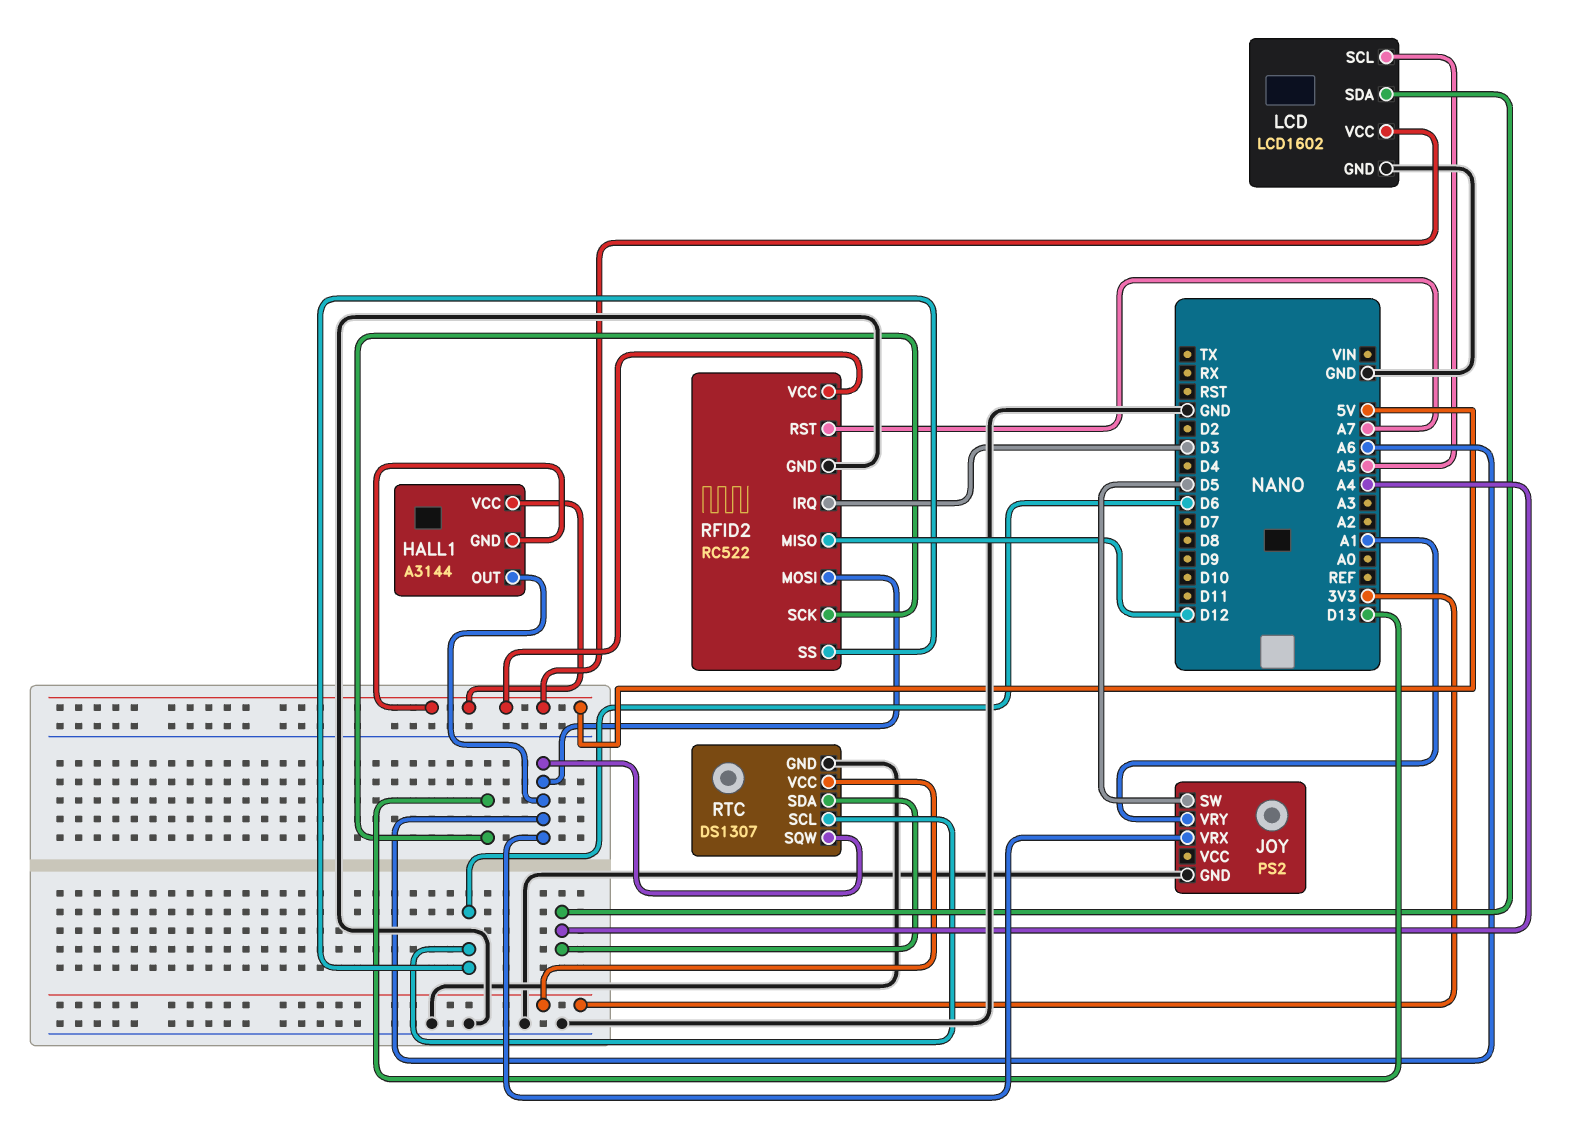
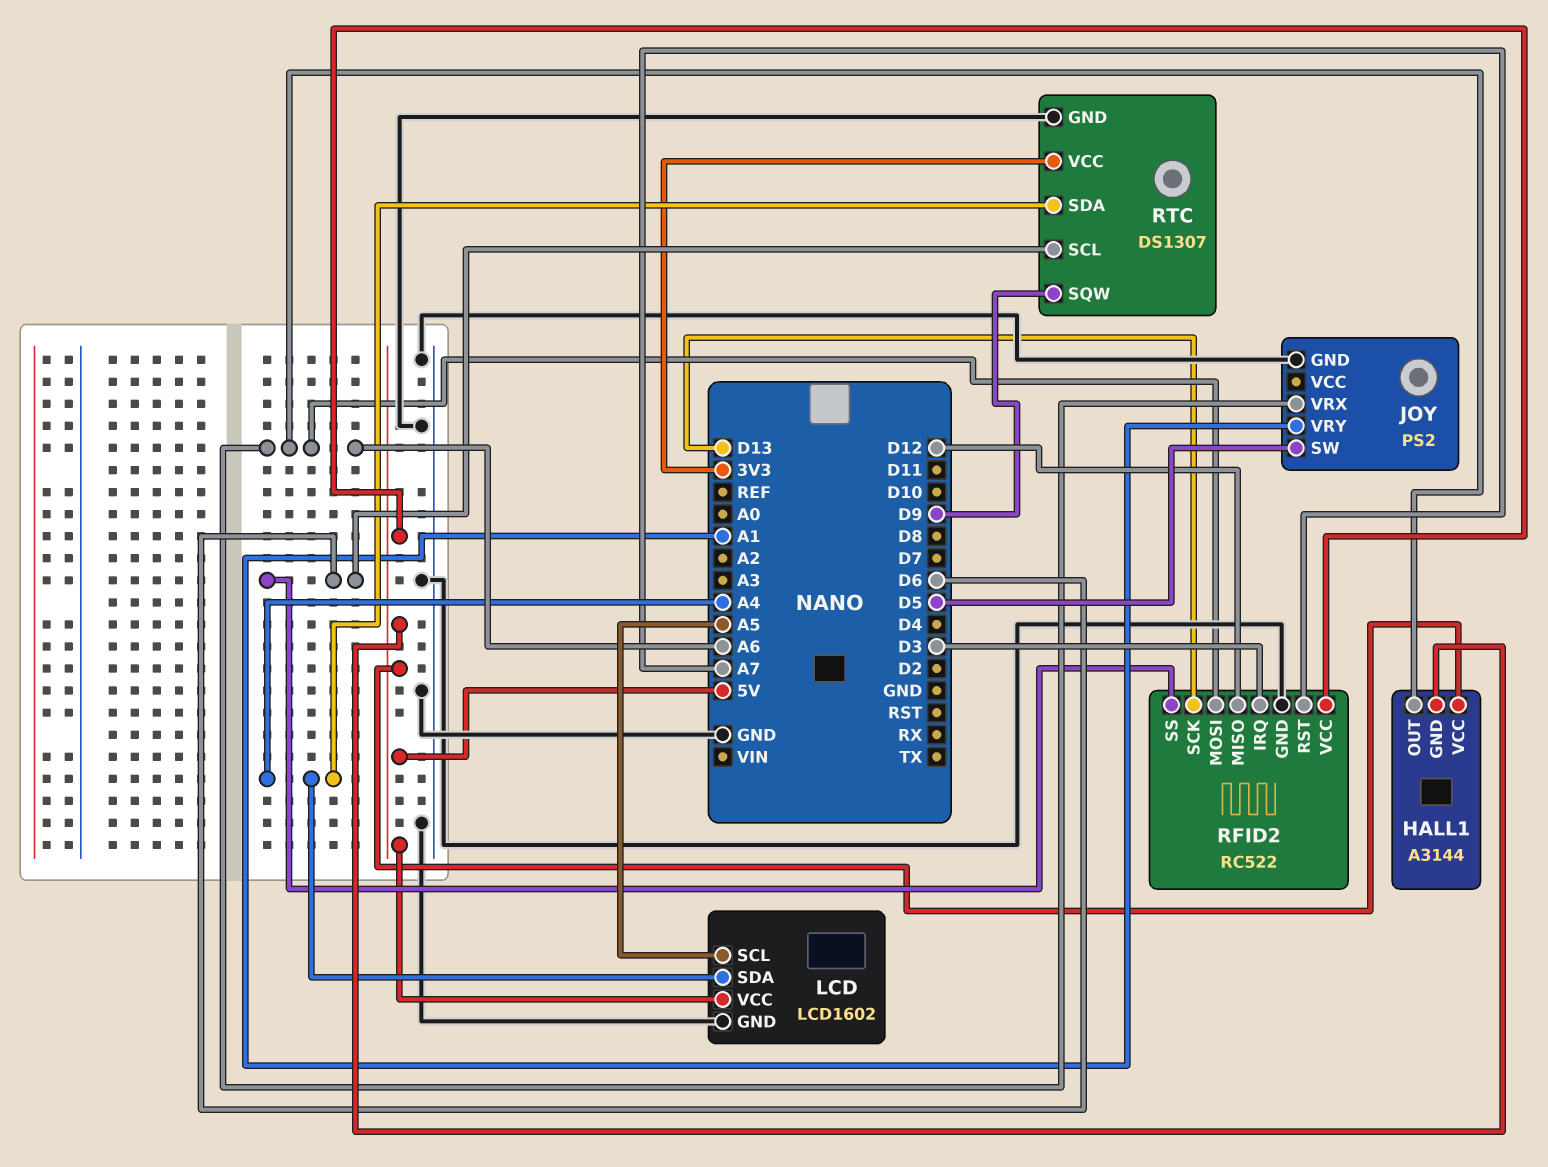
RTC pin SQW: A6 -> D9

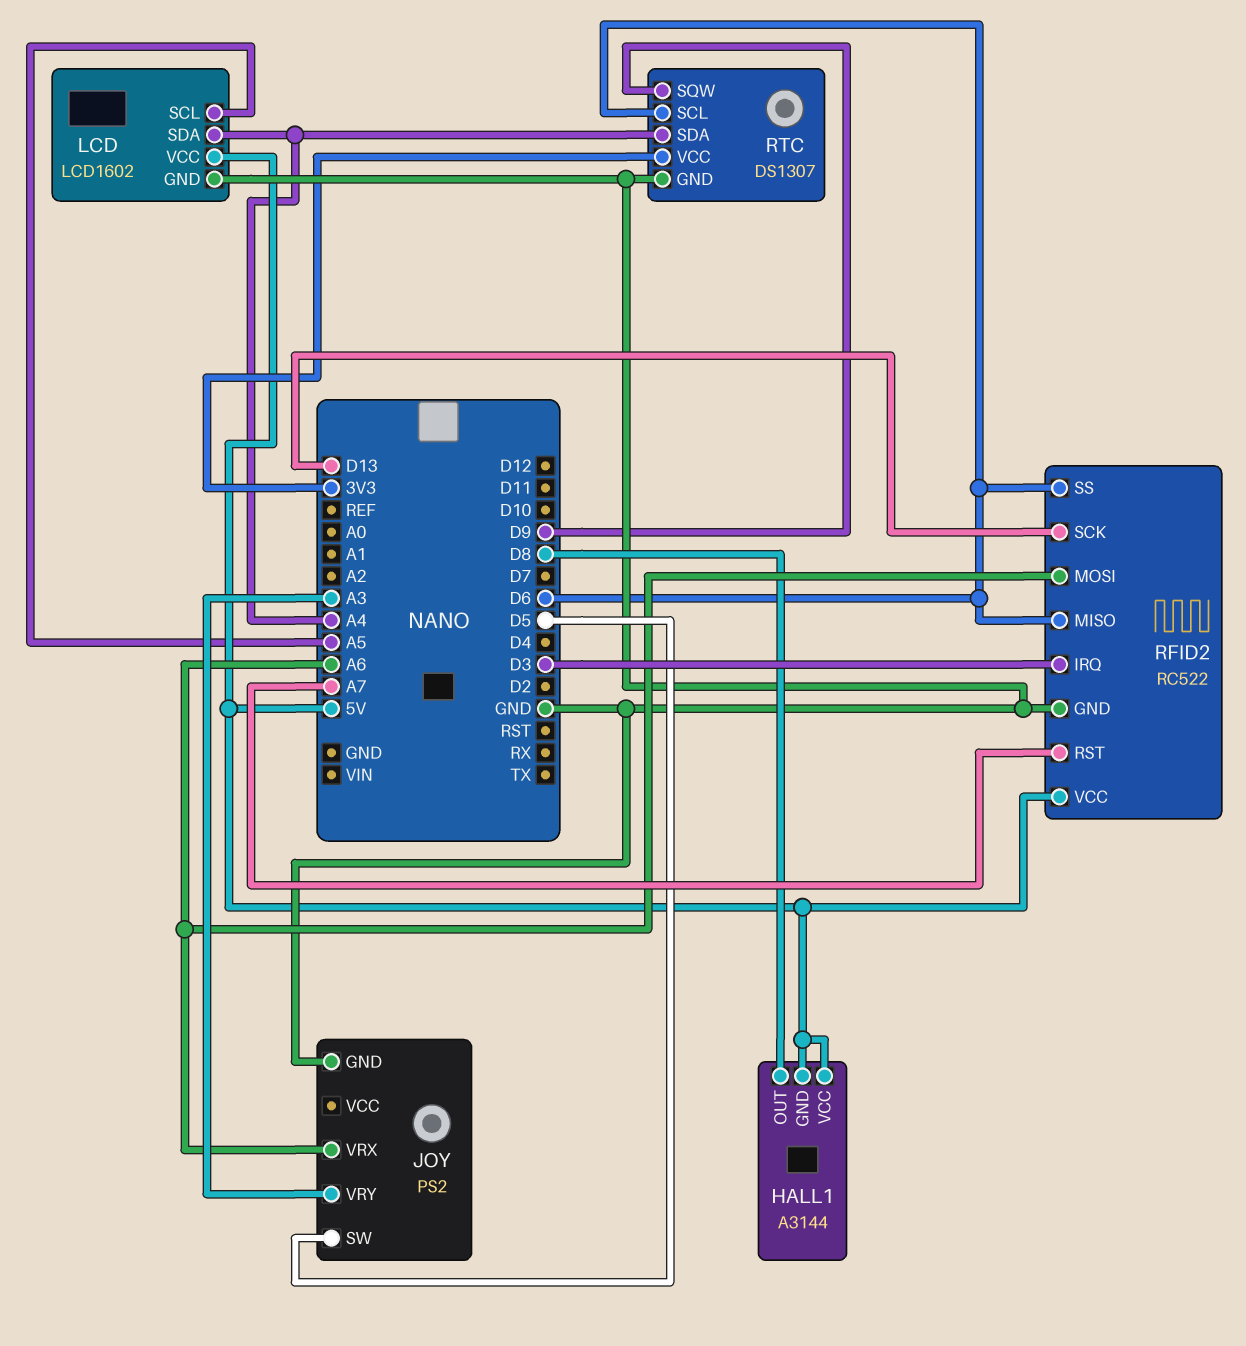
HALL1 pin OUT: A6 -> D8
JOY pin VRY: A1 -> A3
RFID2 pin MISO: D12 -> D6

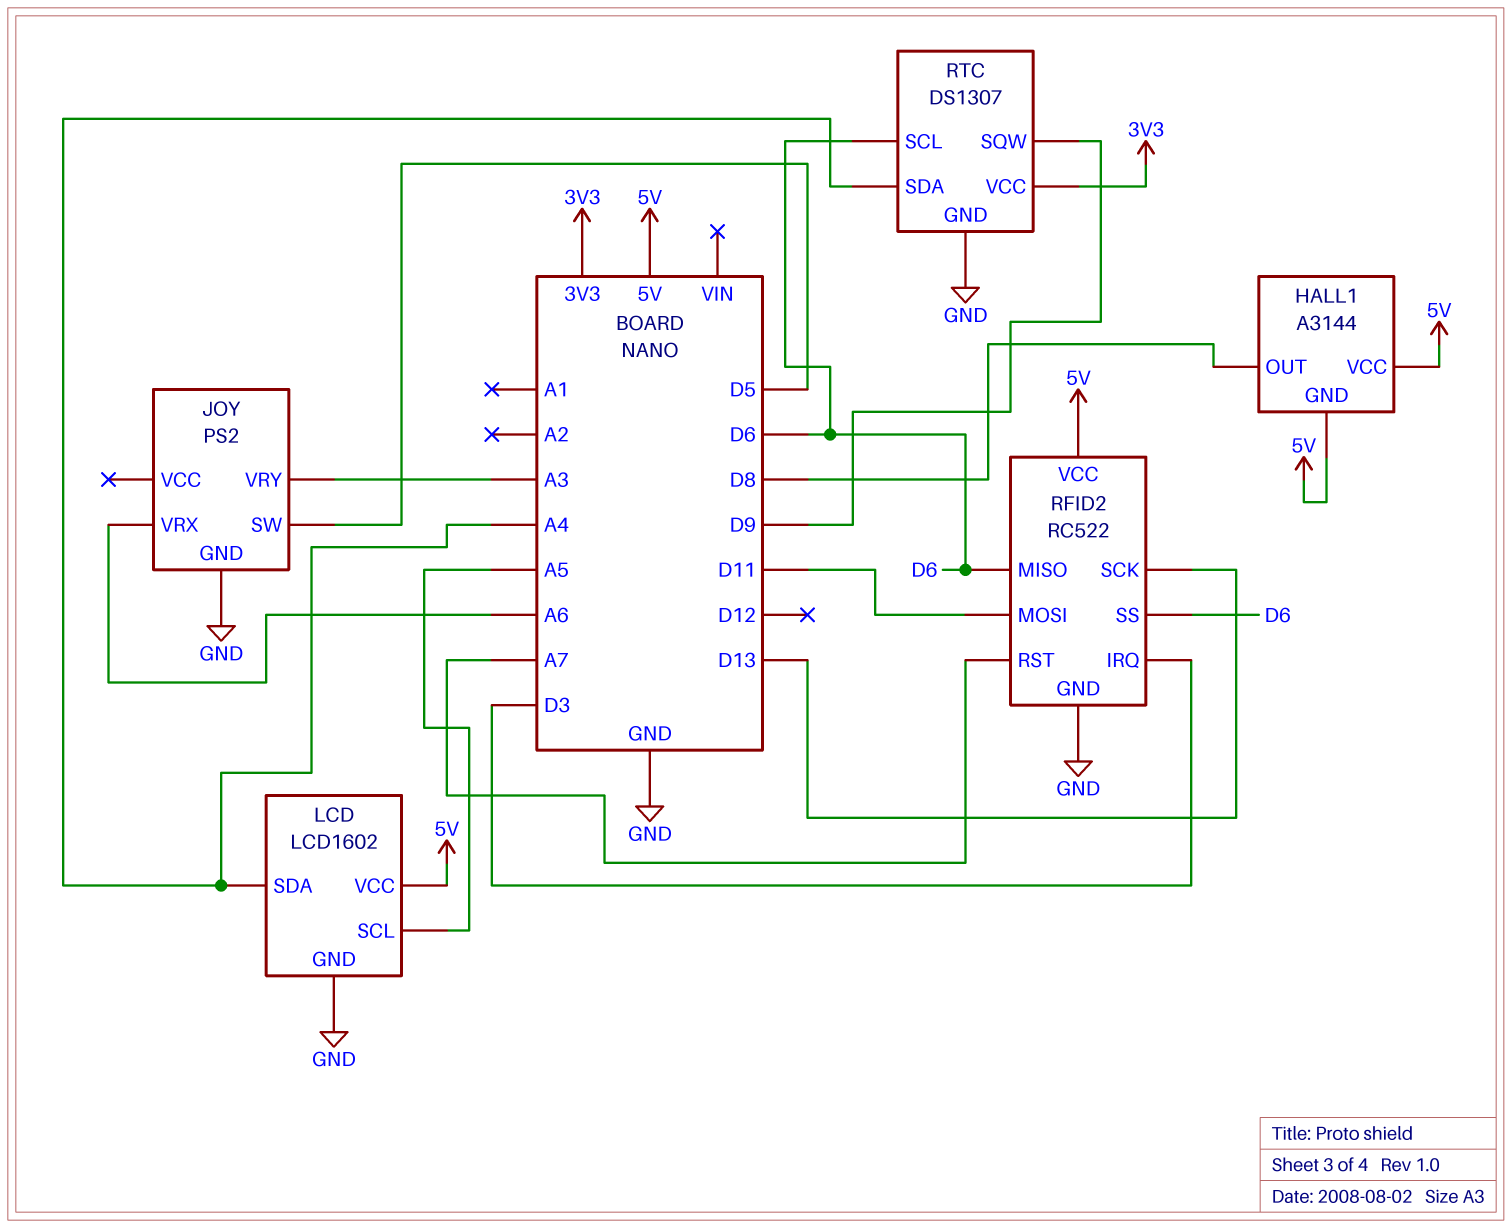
RFID2 pin MOSI: A6 -> D11

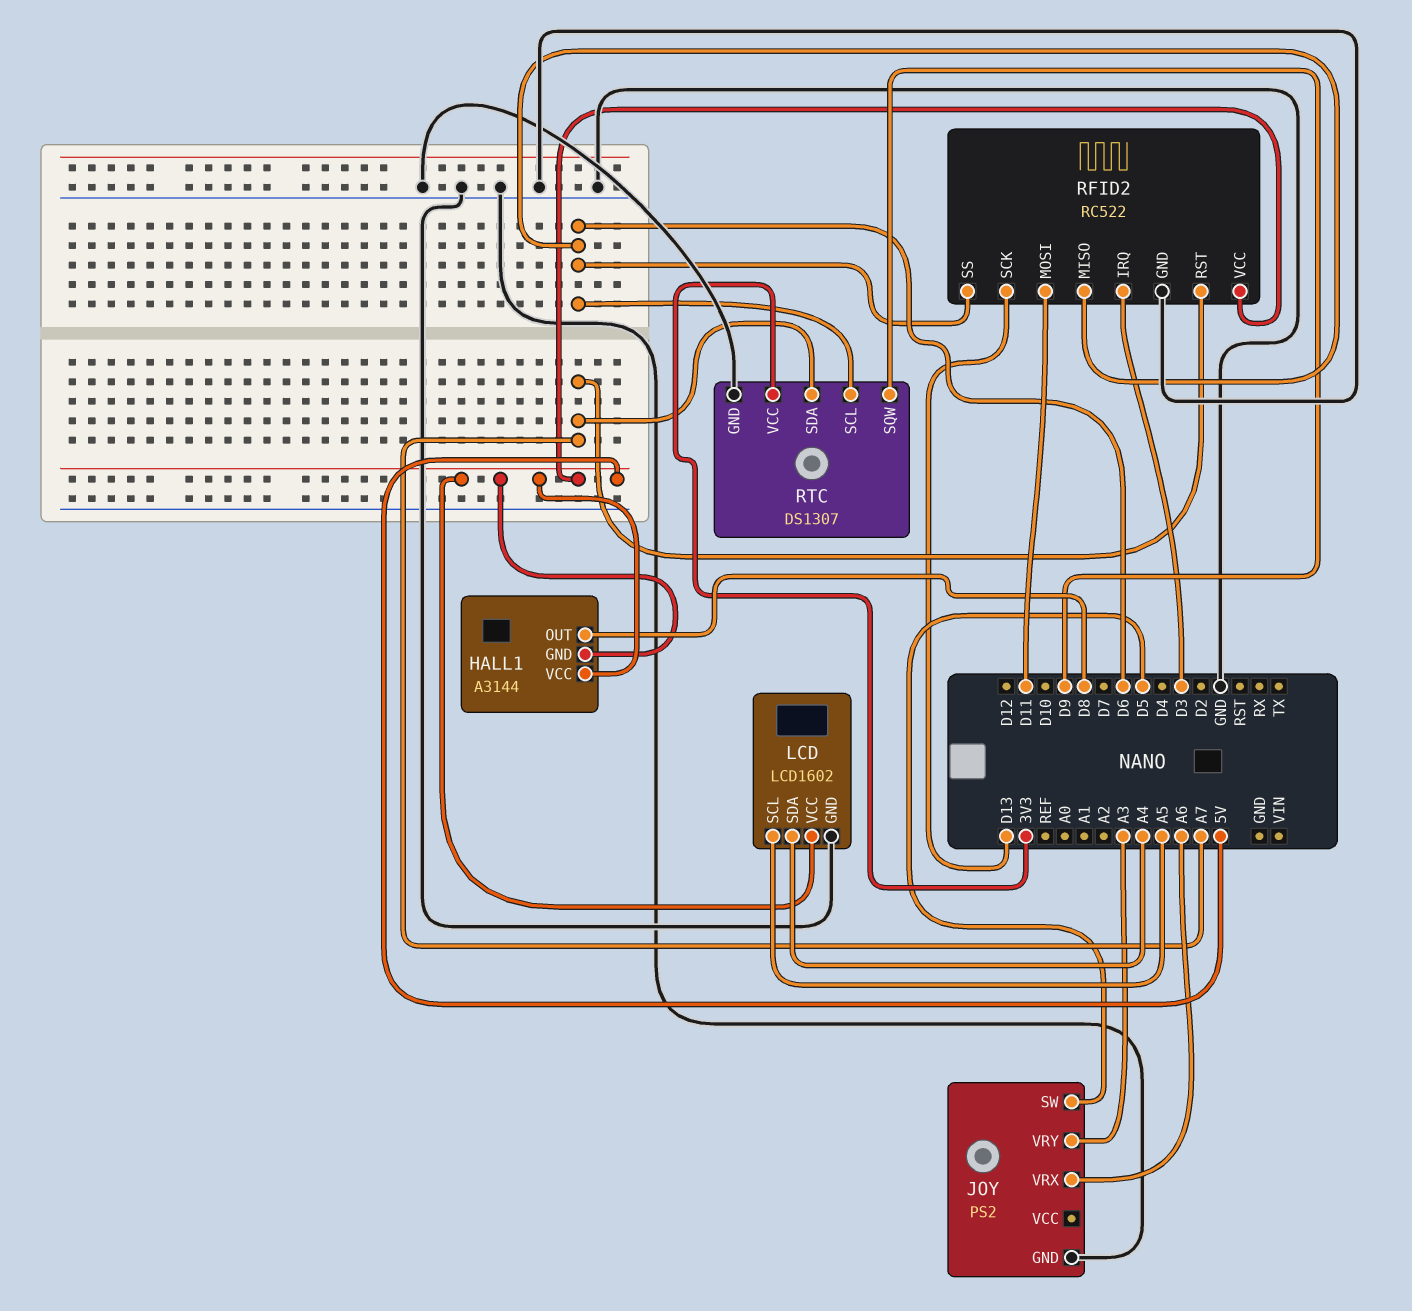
RTC pin SDA: A4 -> A7

